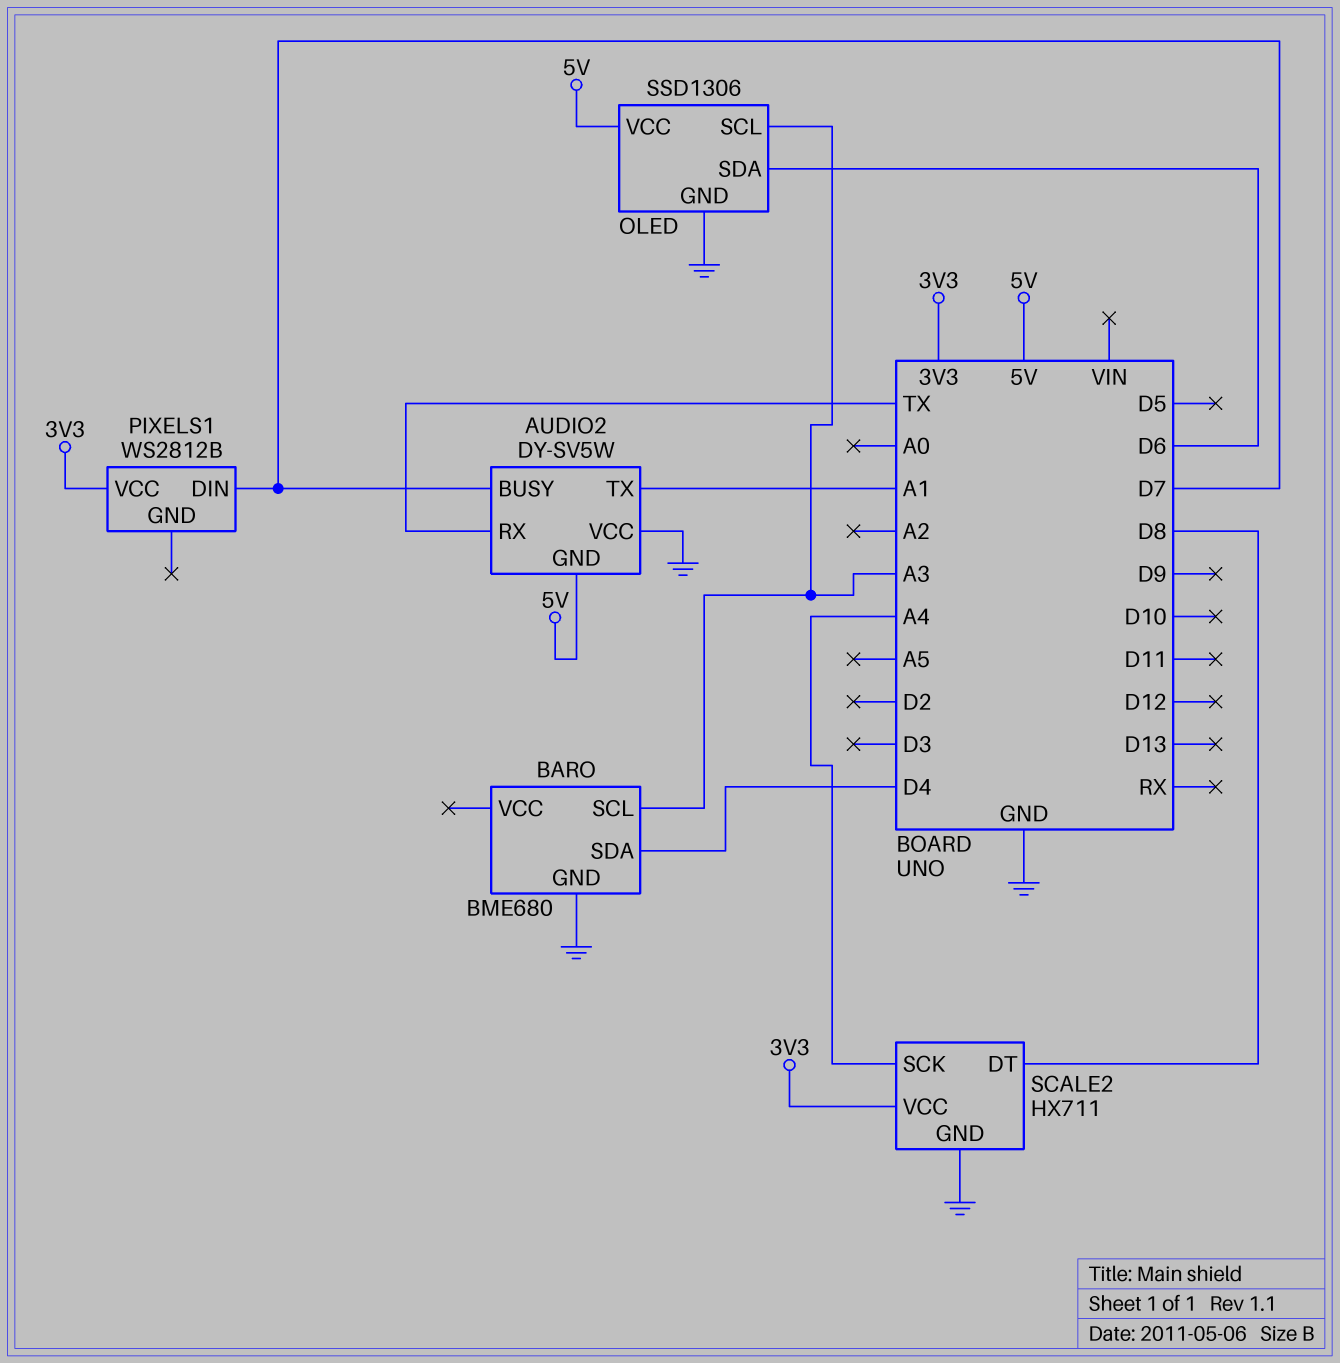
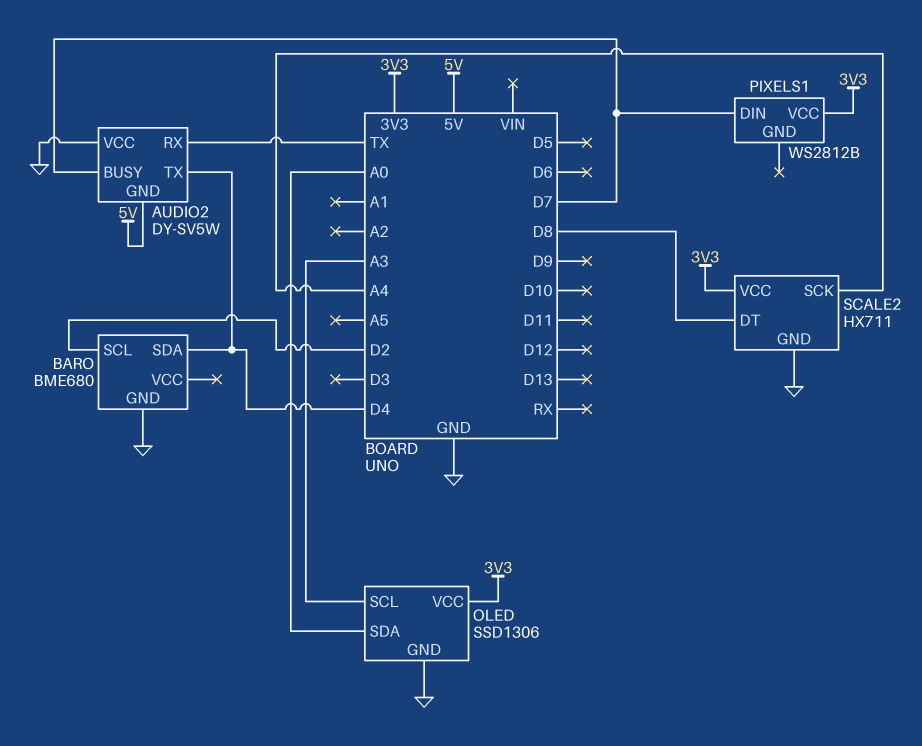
AUDIO2 pin TX: A1 -> D4
BARO pin SCL: A3 -> D2
OLED pin SDA: D6 -> A0
OLED pin VCC: 5V -> 3V3

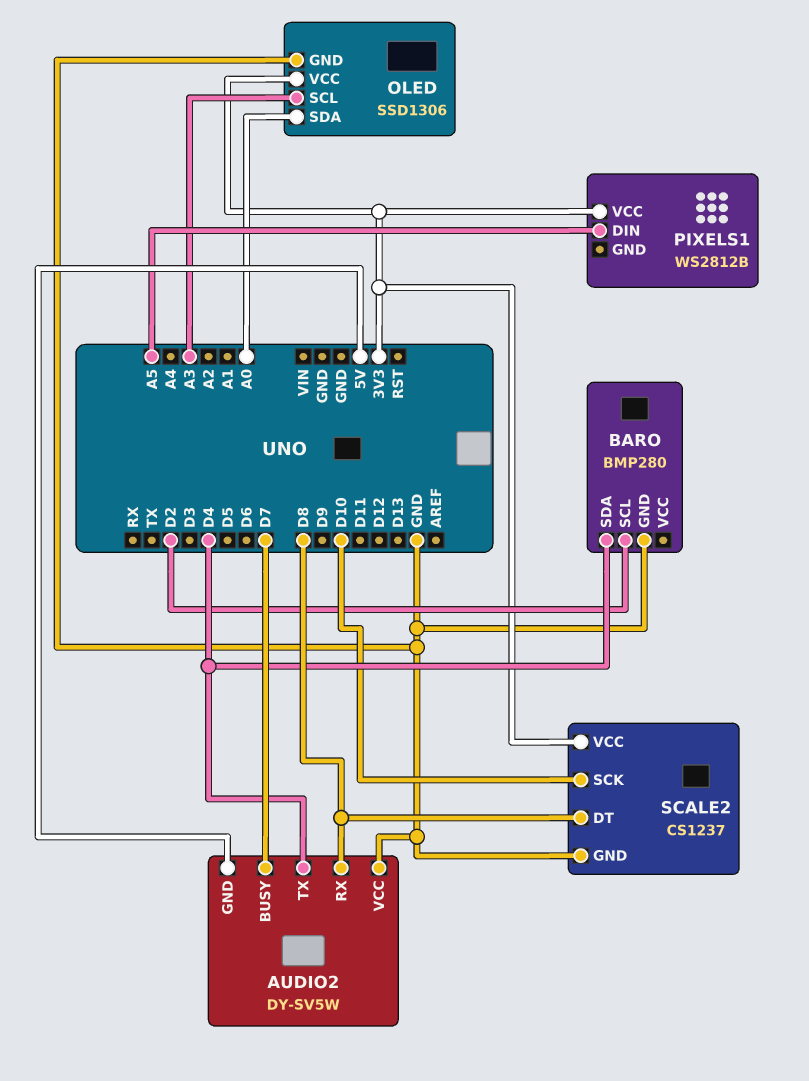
AUDIO2 pin RX: TX -> D8
BARO: BME680 -> BMP280
PIXELS1 pin DIN: D7 -> A5
SCALE2: HX711 -> CS1237
SCALE2 pin SCK: A4 -> D10

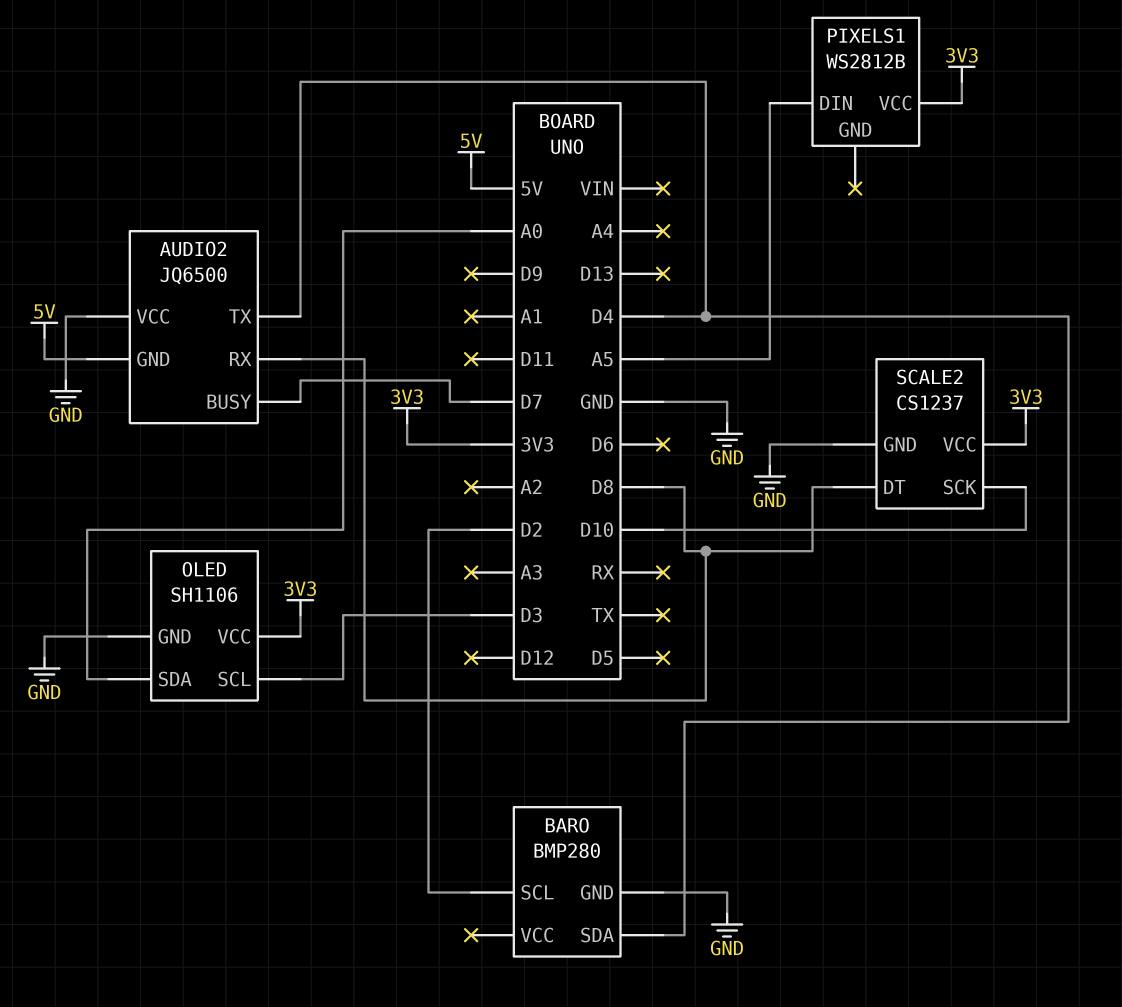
AUDIO2: DY-SV5W -> JQ6500
OLED: SSD1306 -> SH1106
OLED pin SCL: A3 -> D3

